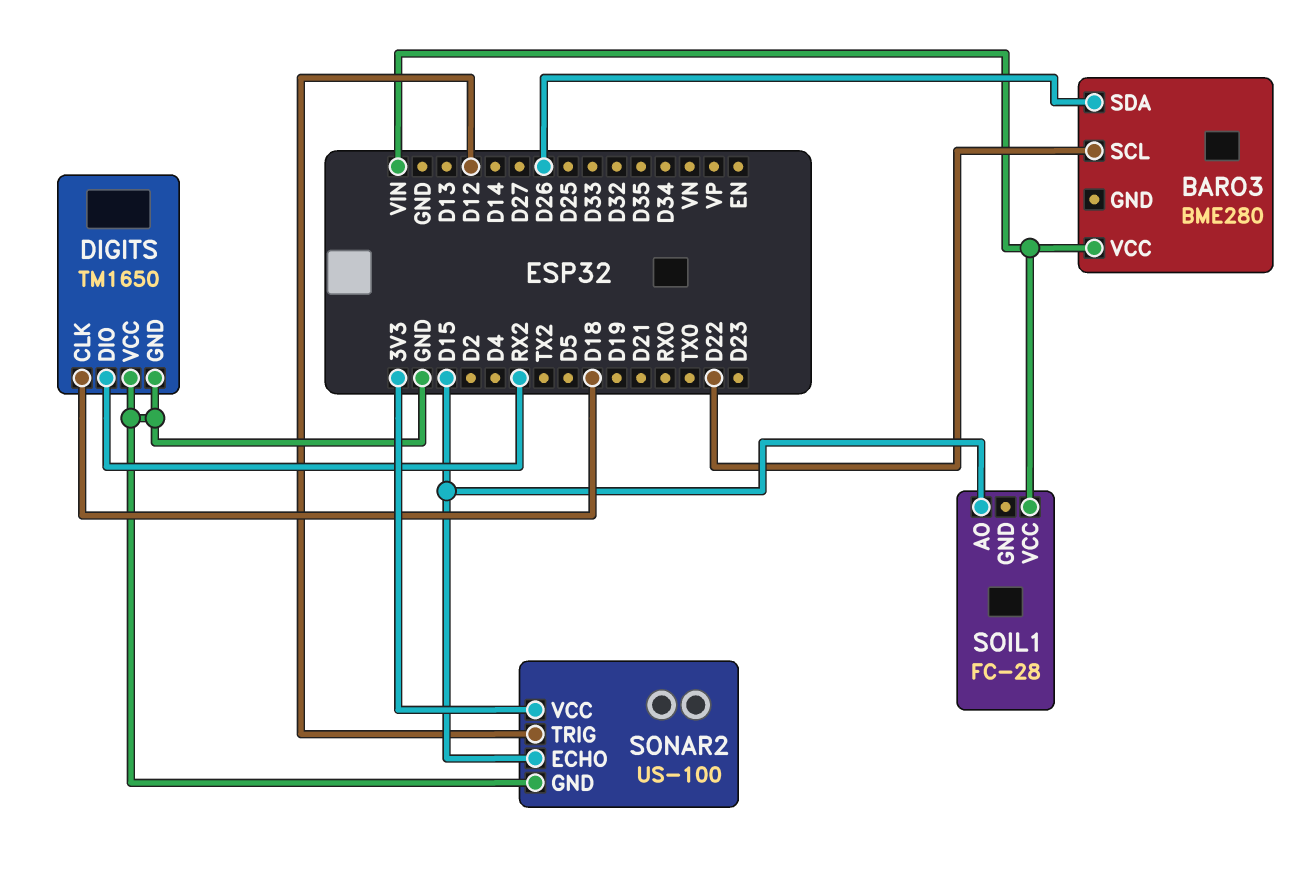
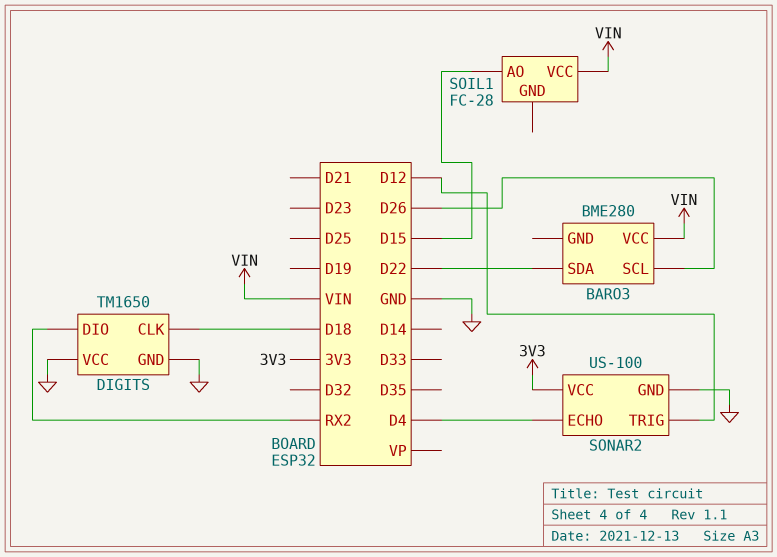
BARO3 pin SCL: D22 -> D26
BARO3 pin SDA: D26 -> D22
SONAR2 pin ECHO: D15 -> D4

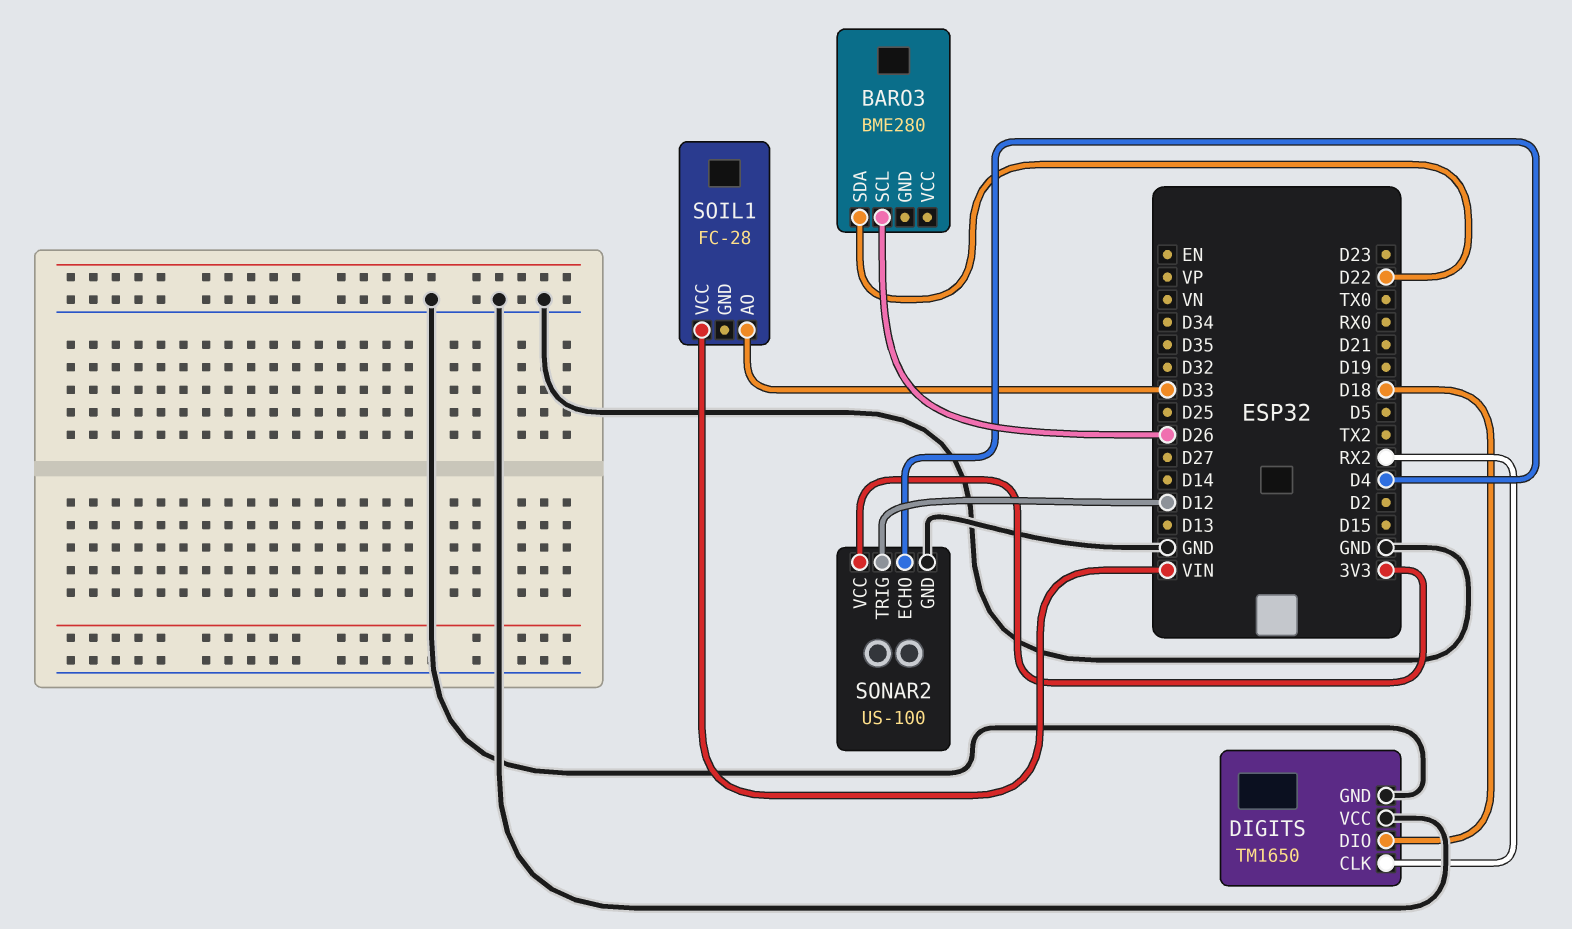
BARO3 pin VCC: VIN -> none
DIGITS pin CLK: D18 -> RX2
DIGITS pin DIO: RX2 -> D18
SOIL1 pin AO: D15 -> D33

